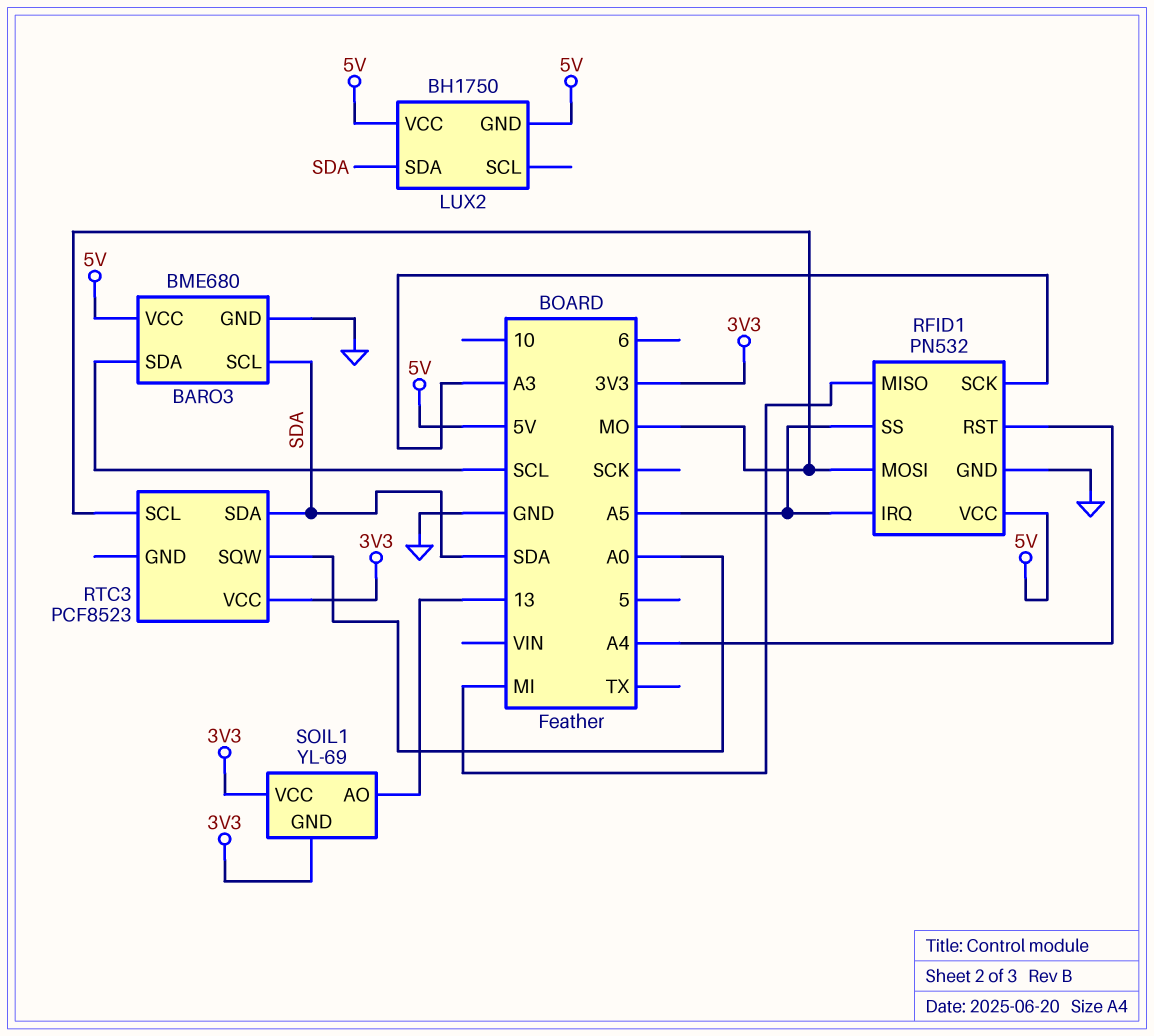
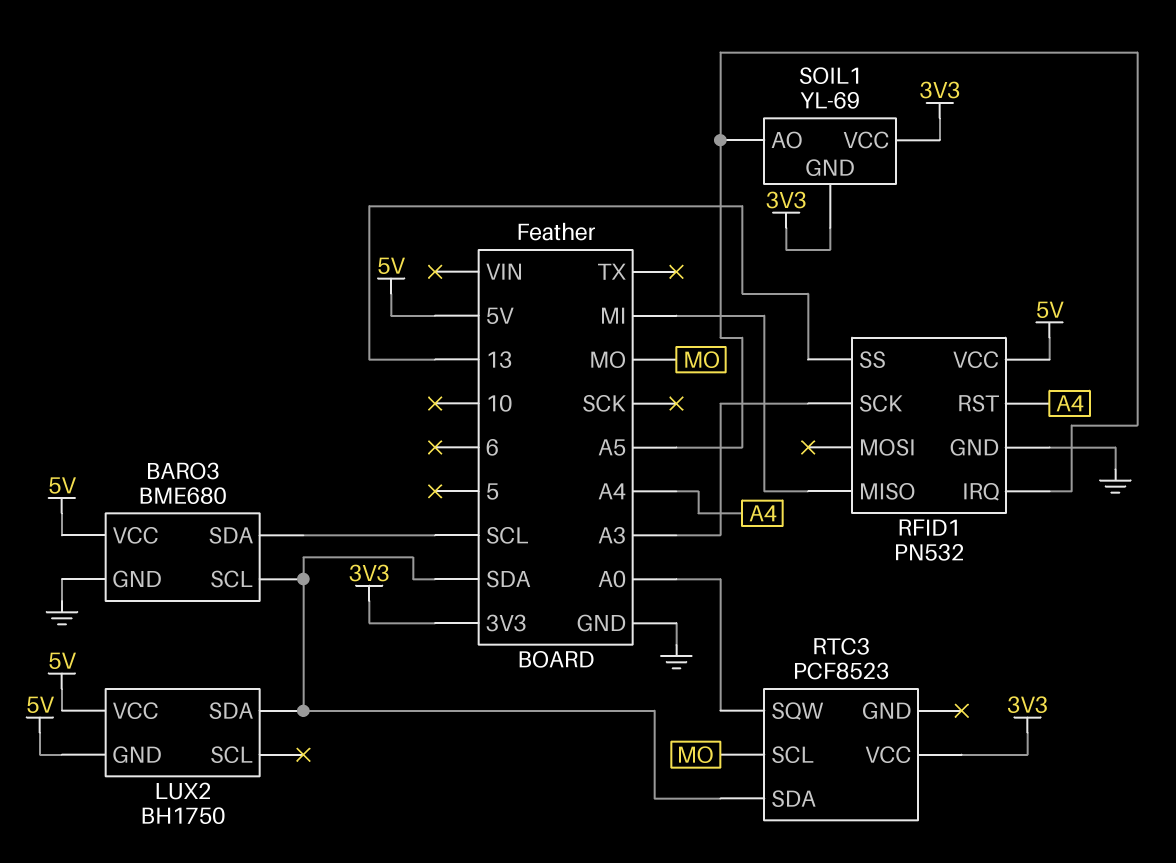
RFID1 pin MOSI: MO -> none
RFID1 pin SS: A5 -> 13
SOIL1 pin AO: 13 -> A5

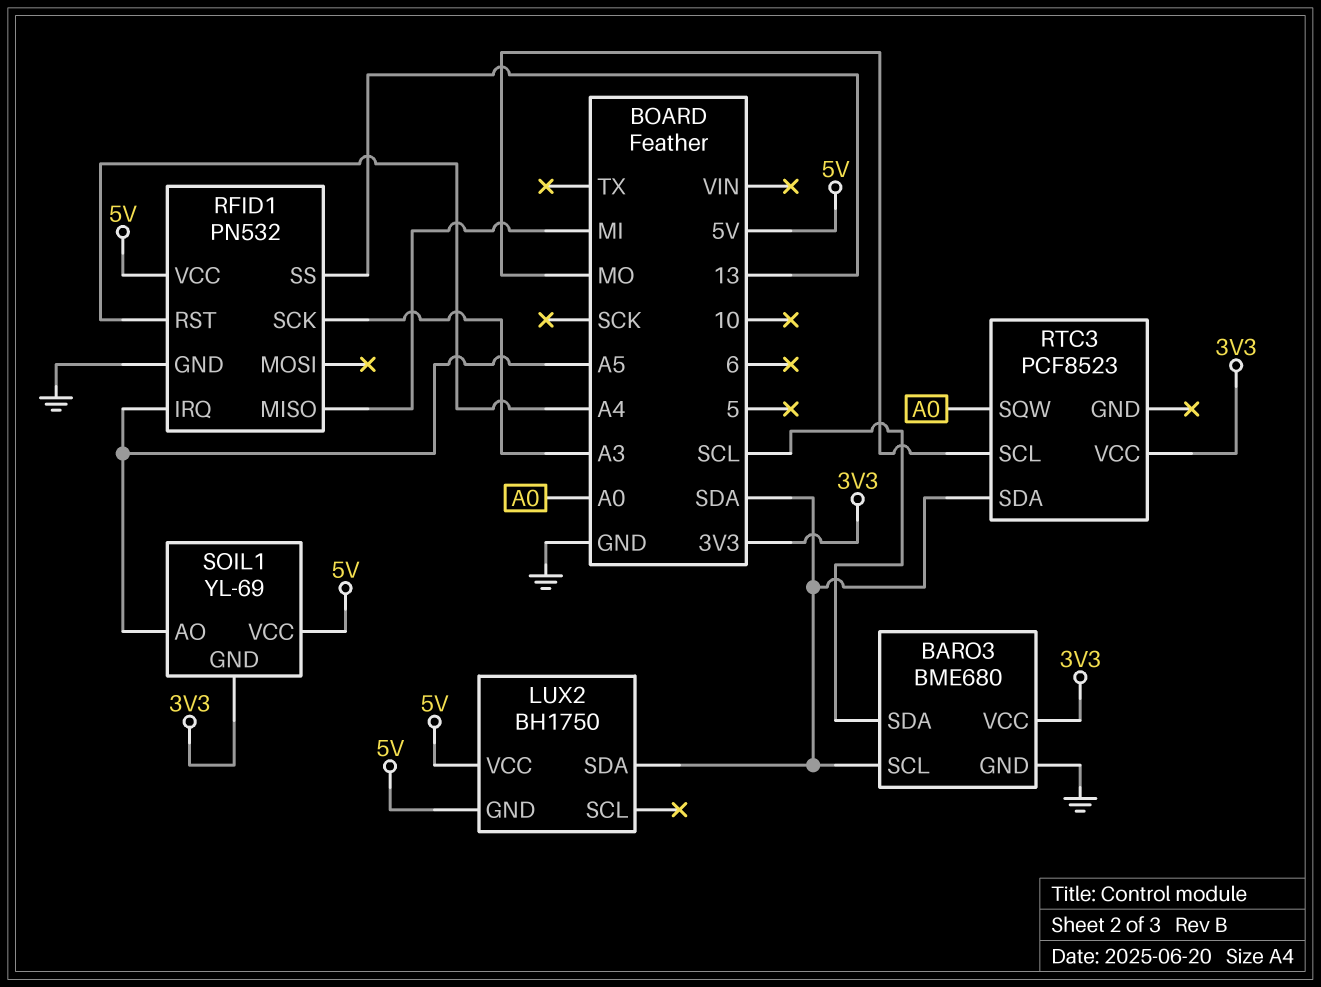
BARO3 pin VCC: 5V -> 3V3
SOIL1 pin VCC: 3V3 -> 5V

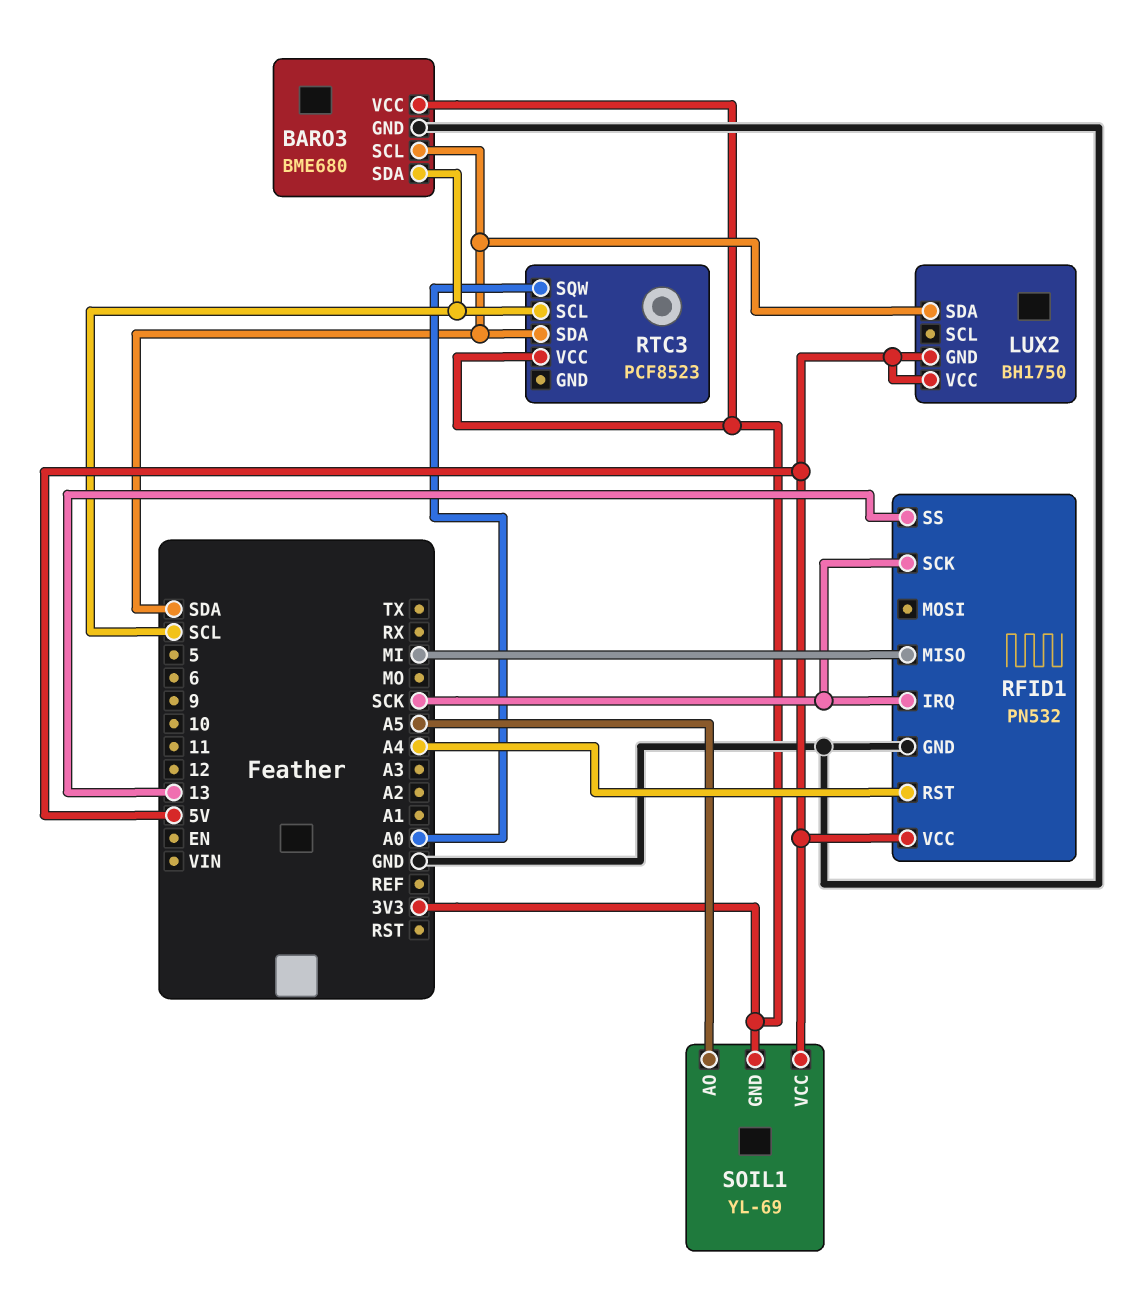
RFID1 pin IRQ: A5 -> SCK
RFID1 pin SCK: A3 -> SCK
RTC3 pin SCL: MO -> SCL

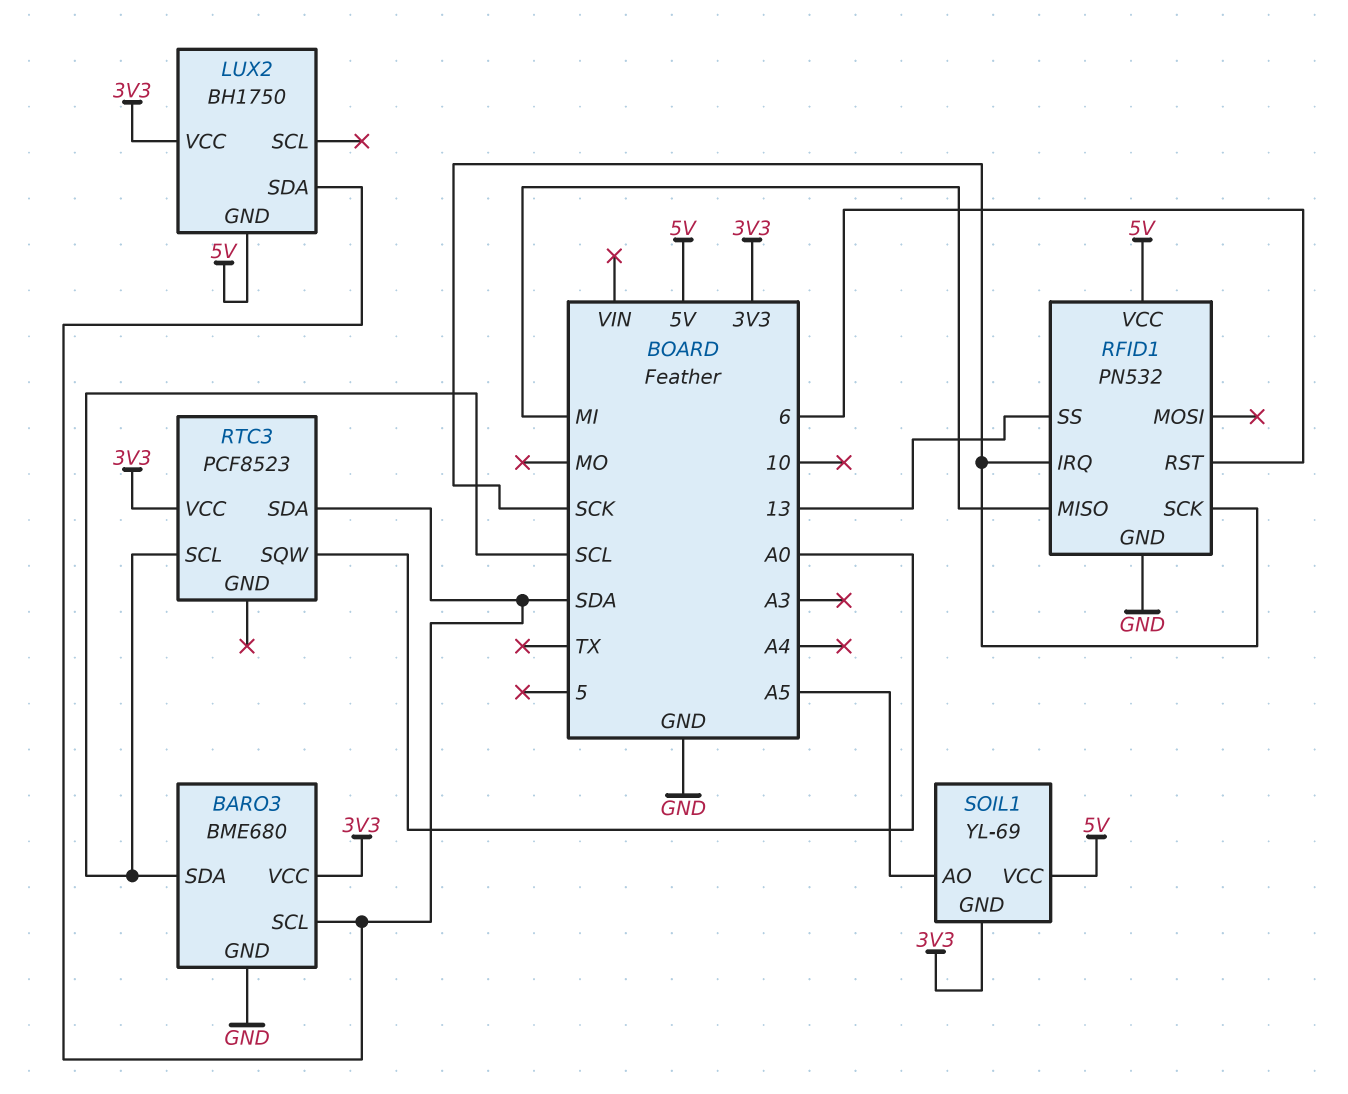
LUX2 pin VCC: 5V -> 3V3
RFID1 pin RST: A4 -> 6

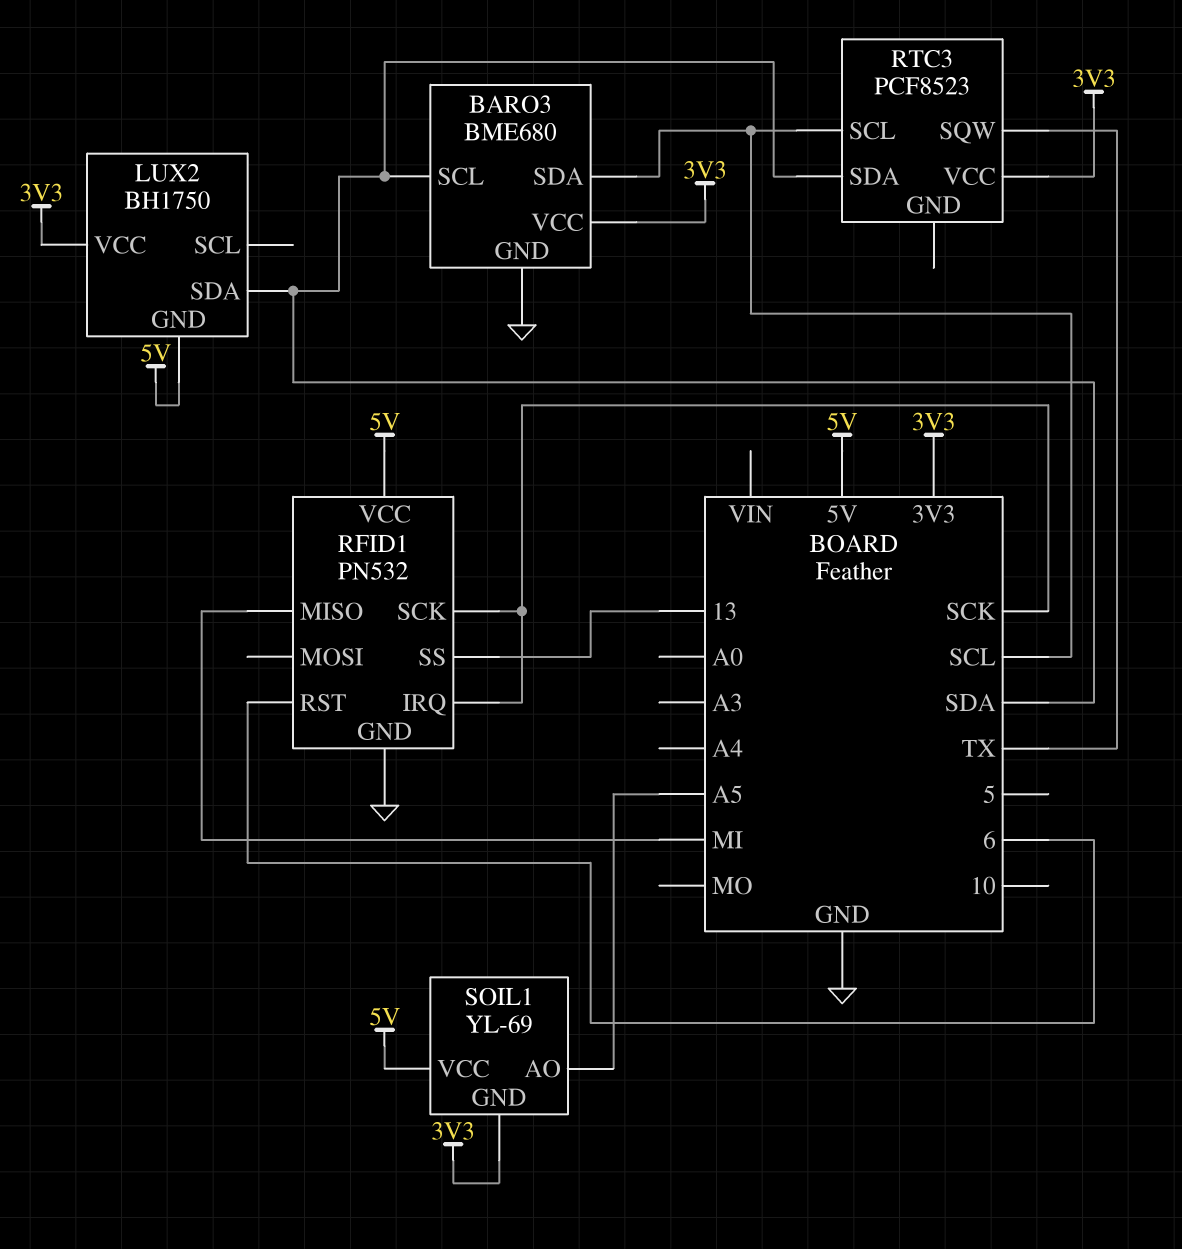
RTC3 pin SQW: A0 -> TX

